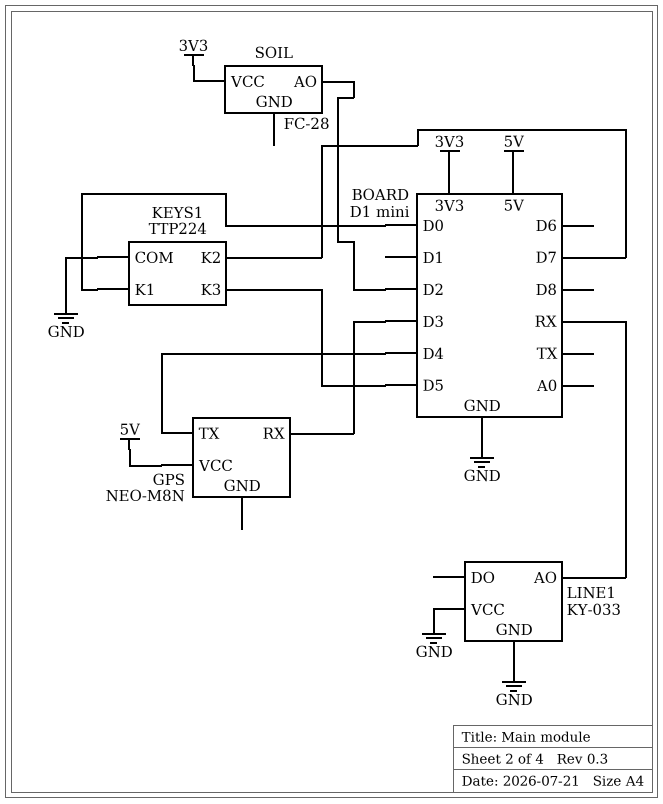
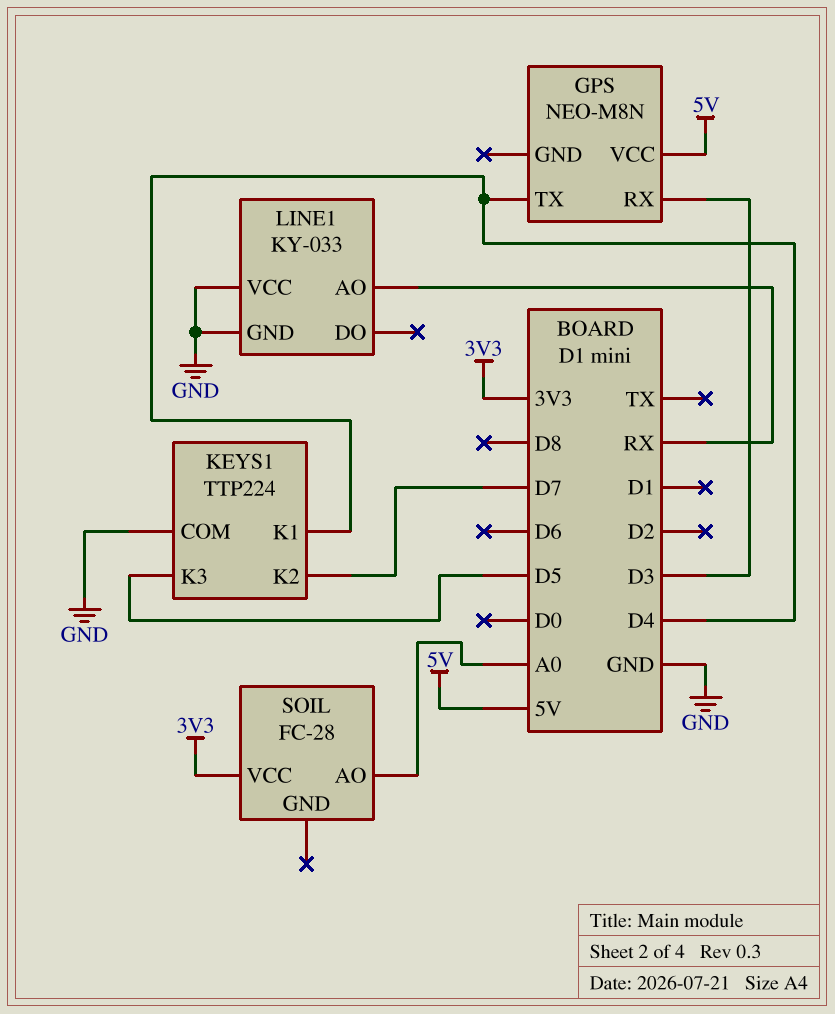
KEYS1 pin K1: D0 -> D4
SOIL pin AO: D2 -> A0

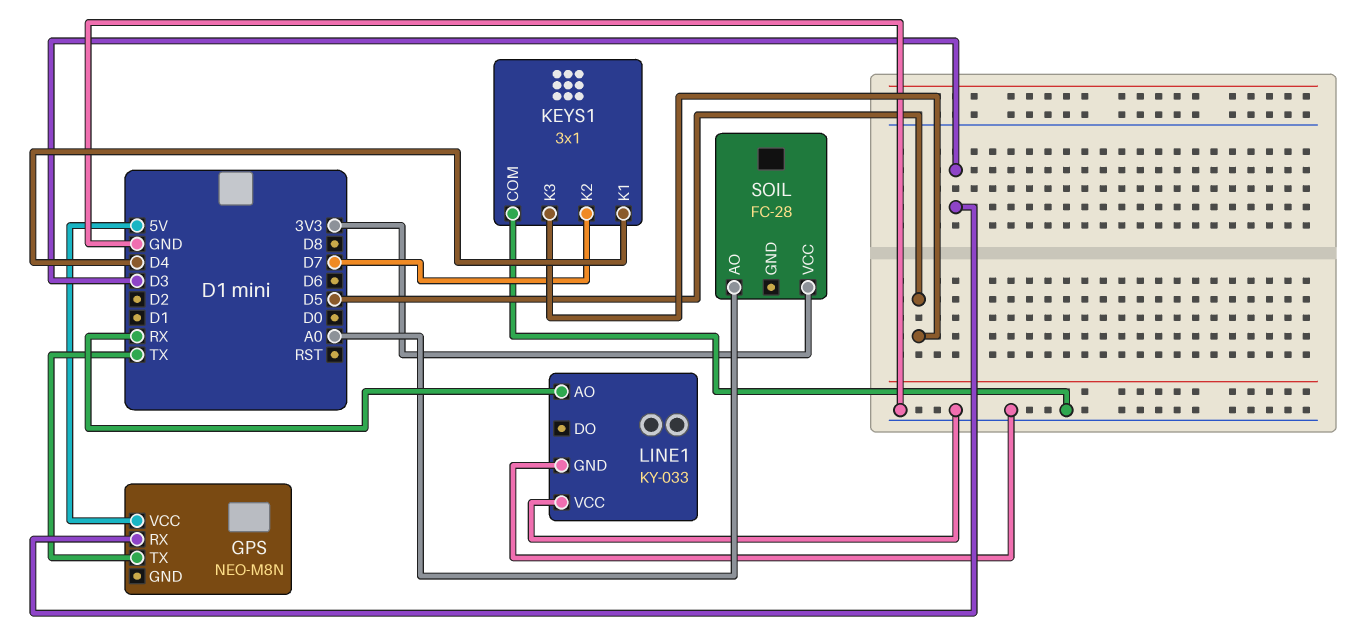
GPS pin TX: D4 -> TX
KEYS1: TTP224 -> 3x1

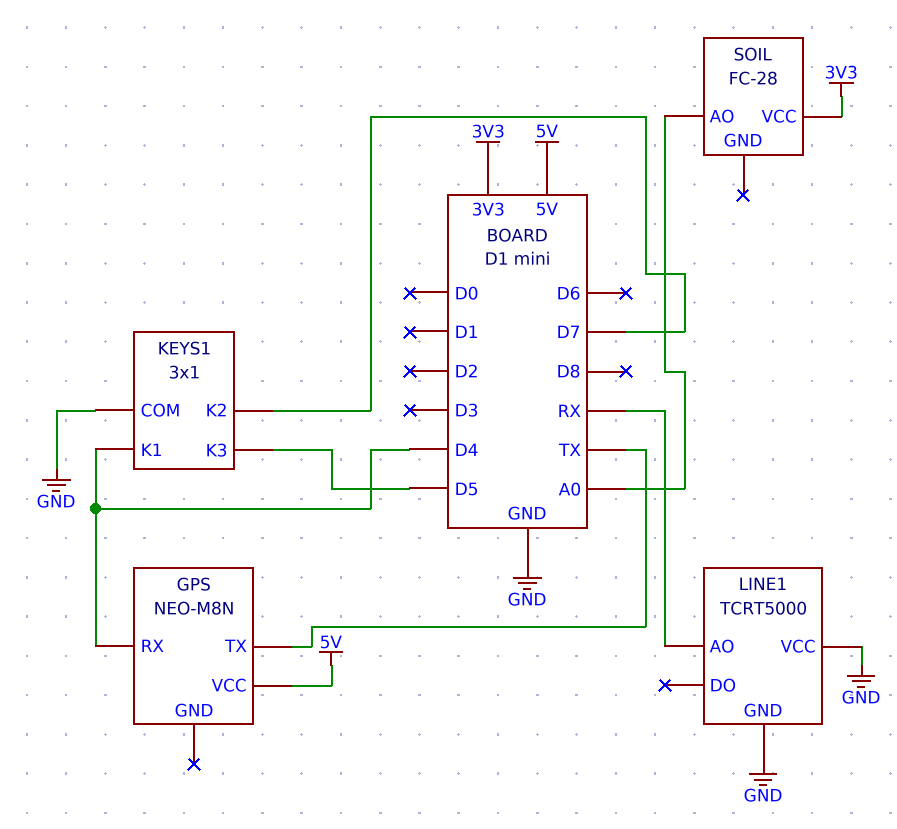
GPS pin RX: D3 -> D4
LINE1: KY-033 -> TCRT5000

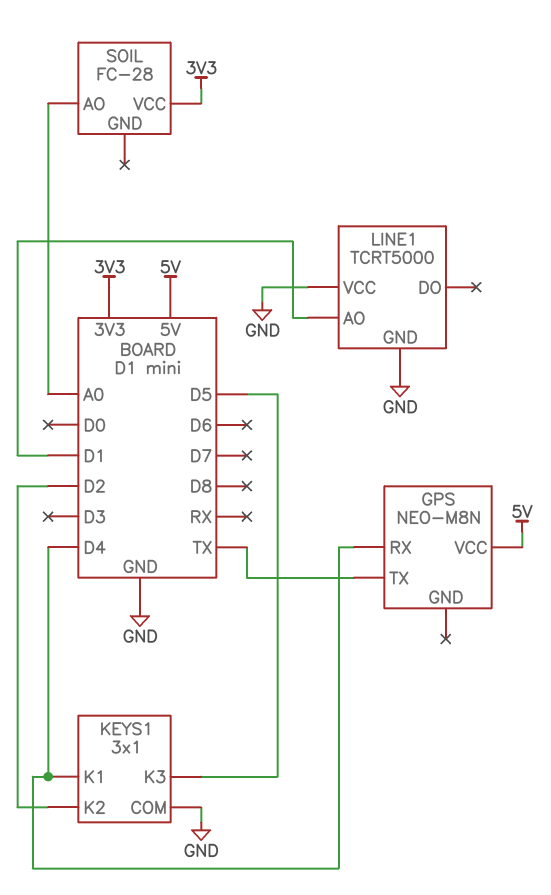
KEYS1 pin K2: D7 -> D2
LINE1 pin AO: RX -> D1

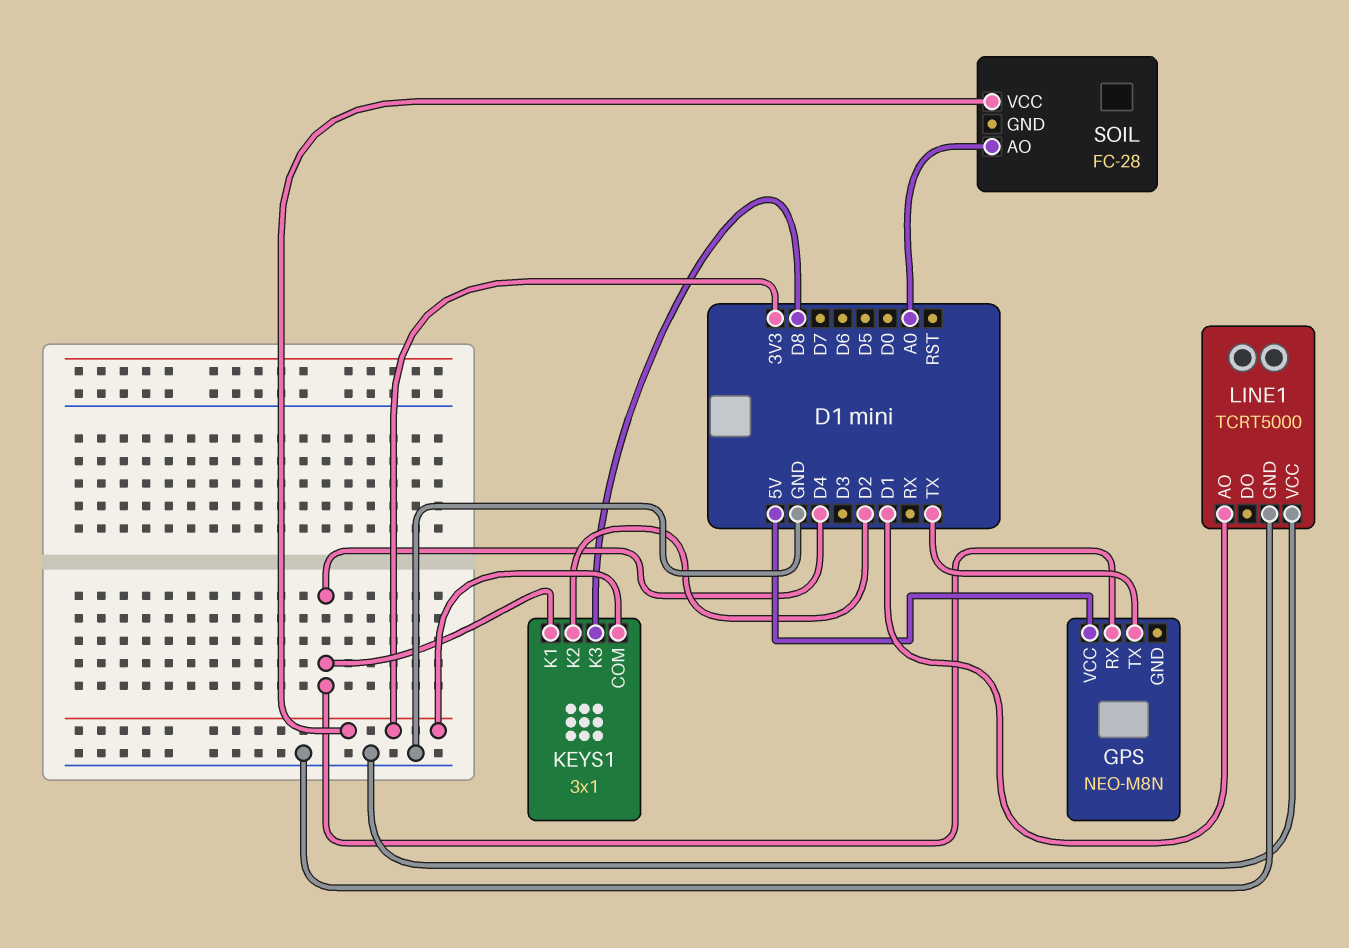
KEYS1 pin COM: GND -> 3V3
KEYS1 pin K3: D5 -> D8

